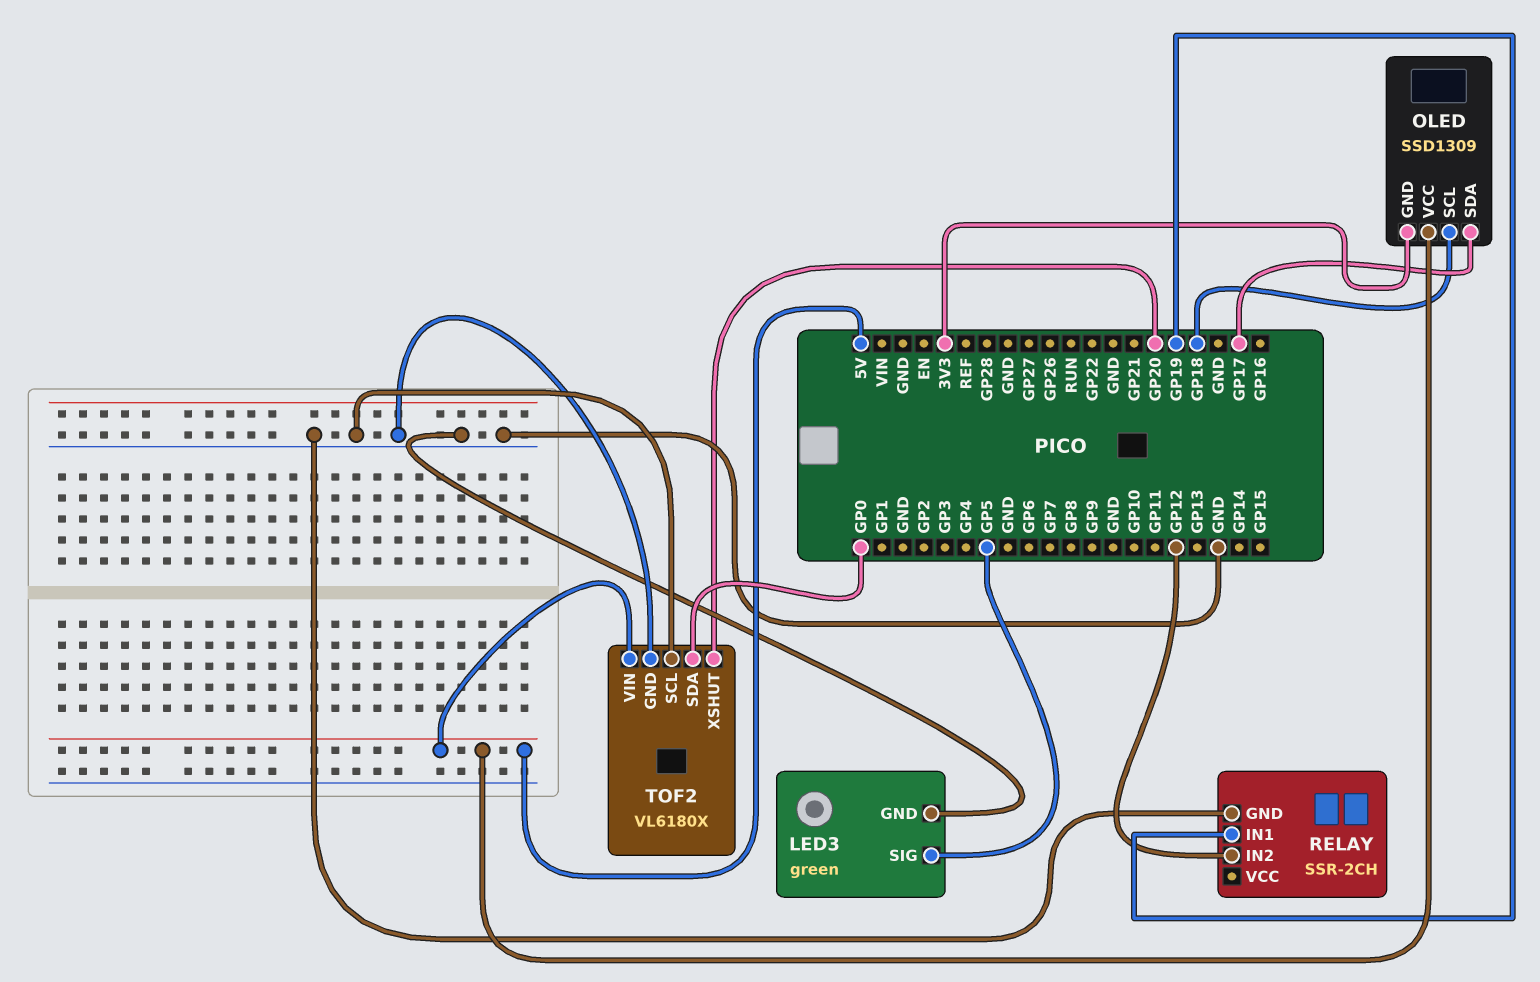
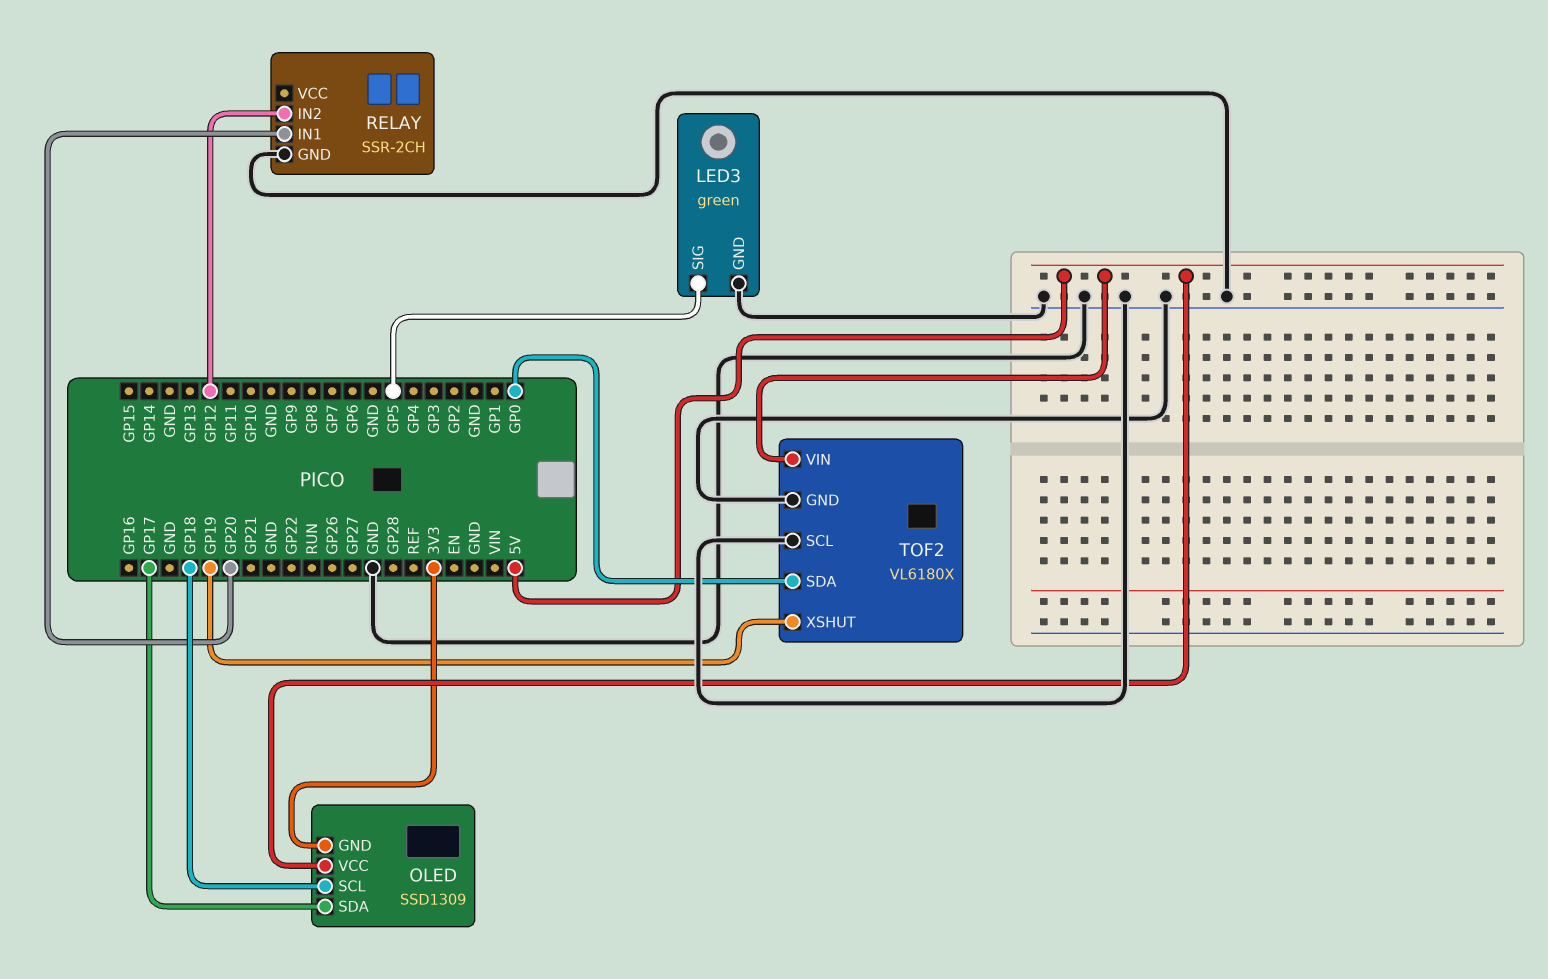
RELAY pin IN1: GP19 -> GP20
TOF2 pin XSHUT: GP20 -> GP19

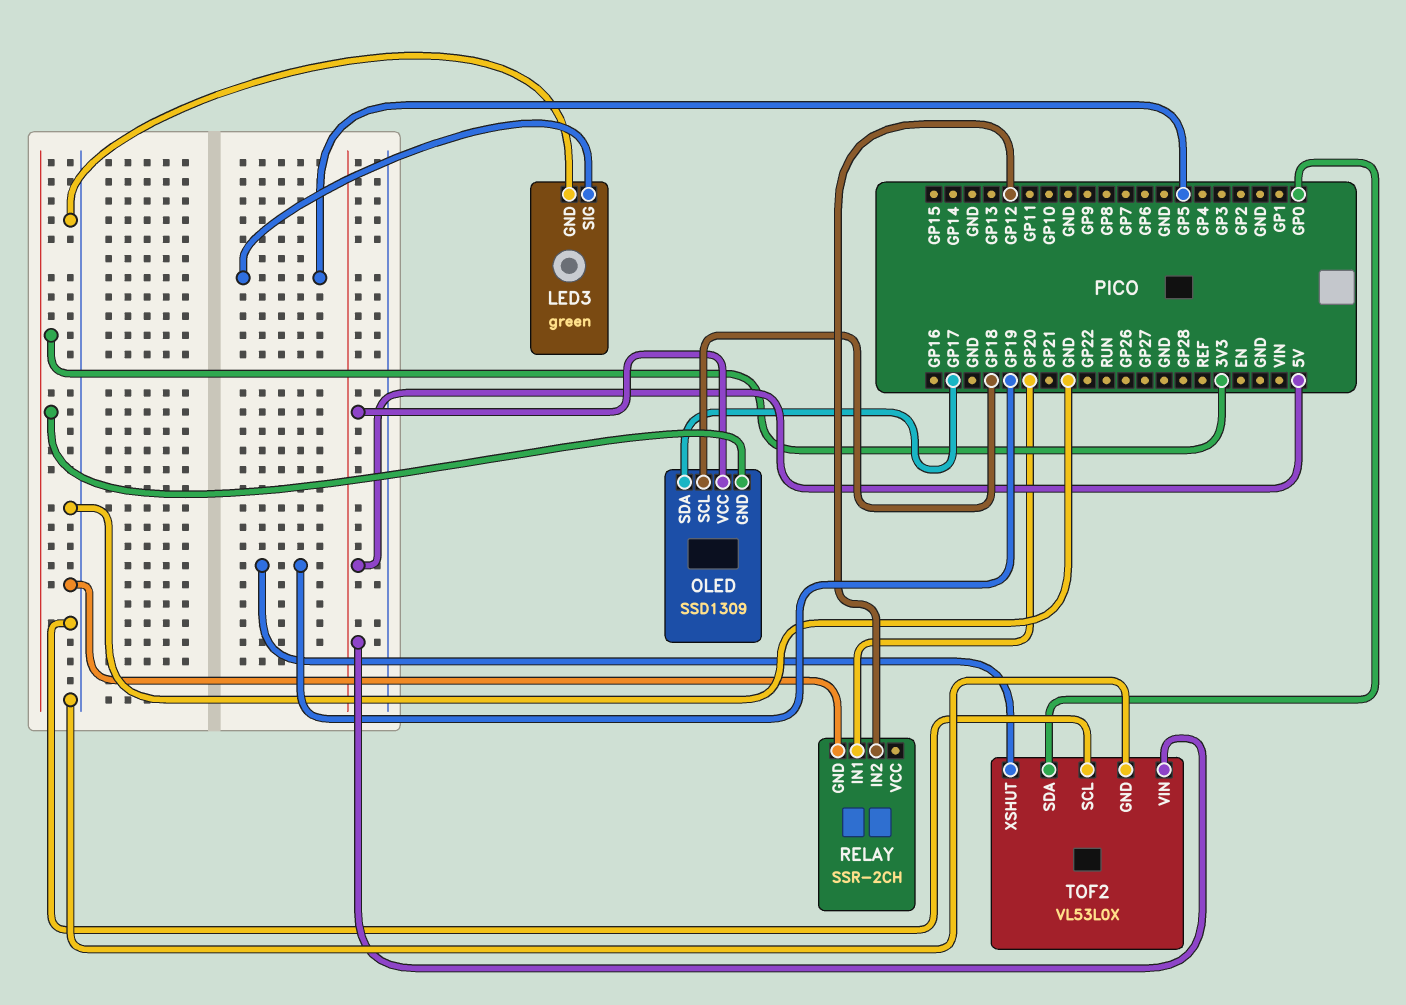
TOF2: VL6180X -> VL53L0X

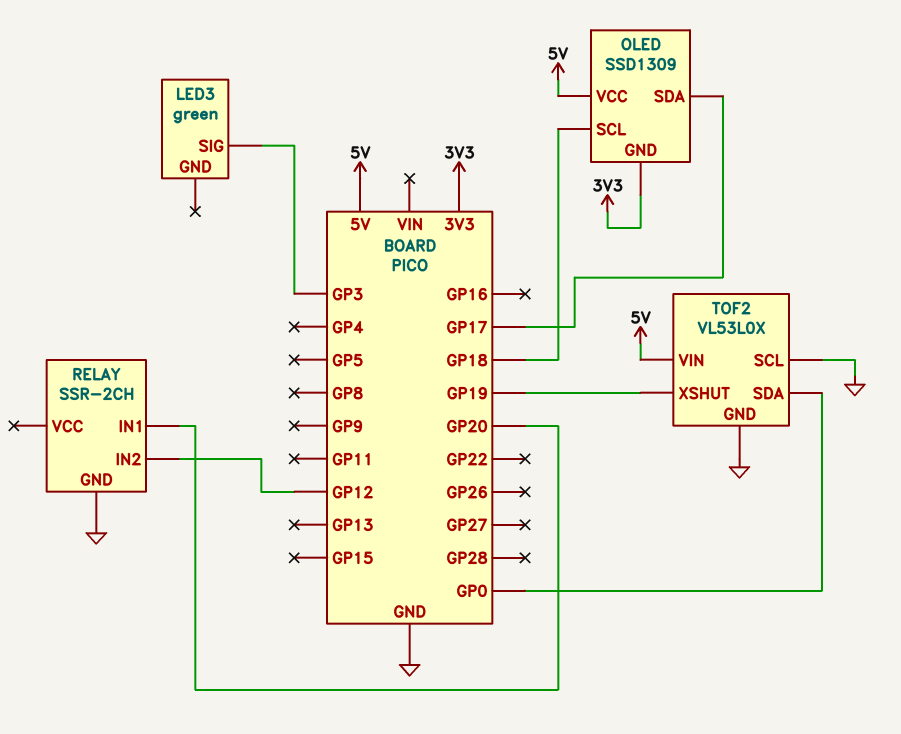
LED3 pin GND: GND -> none
LED3 pin SIG: GP5 -> GP3

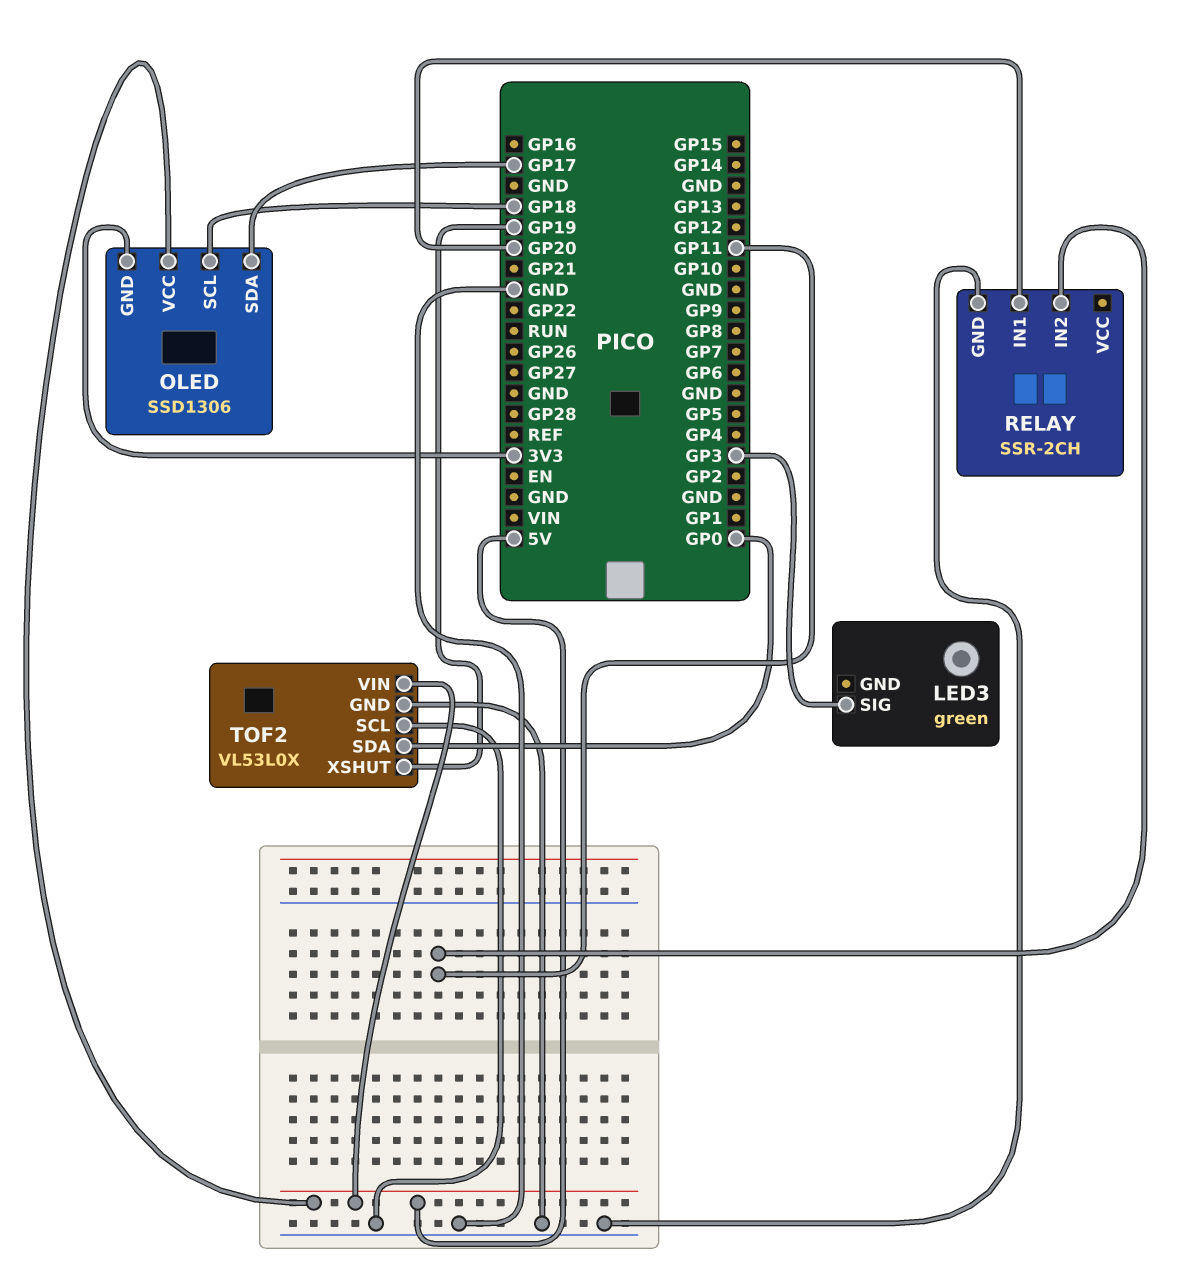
OLED: SSD1309 -> SSD1306
RELAY pin IN2: GP12 -> GP11

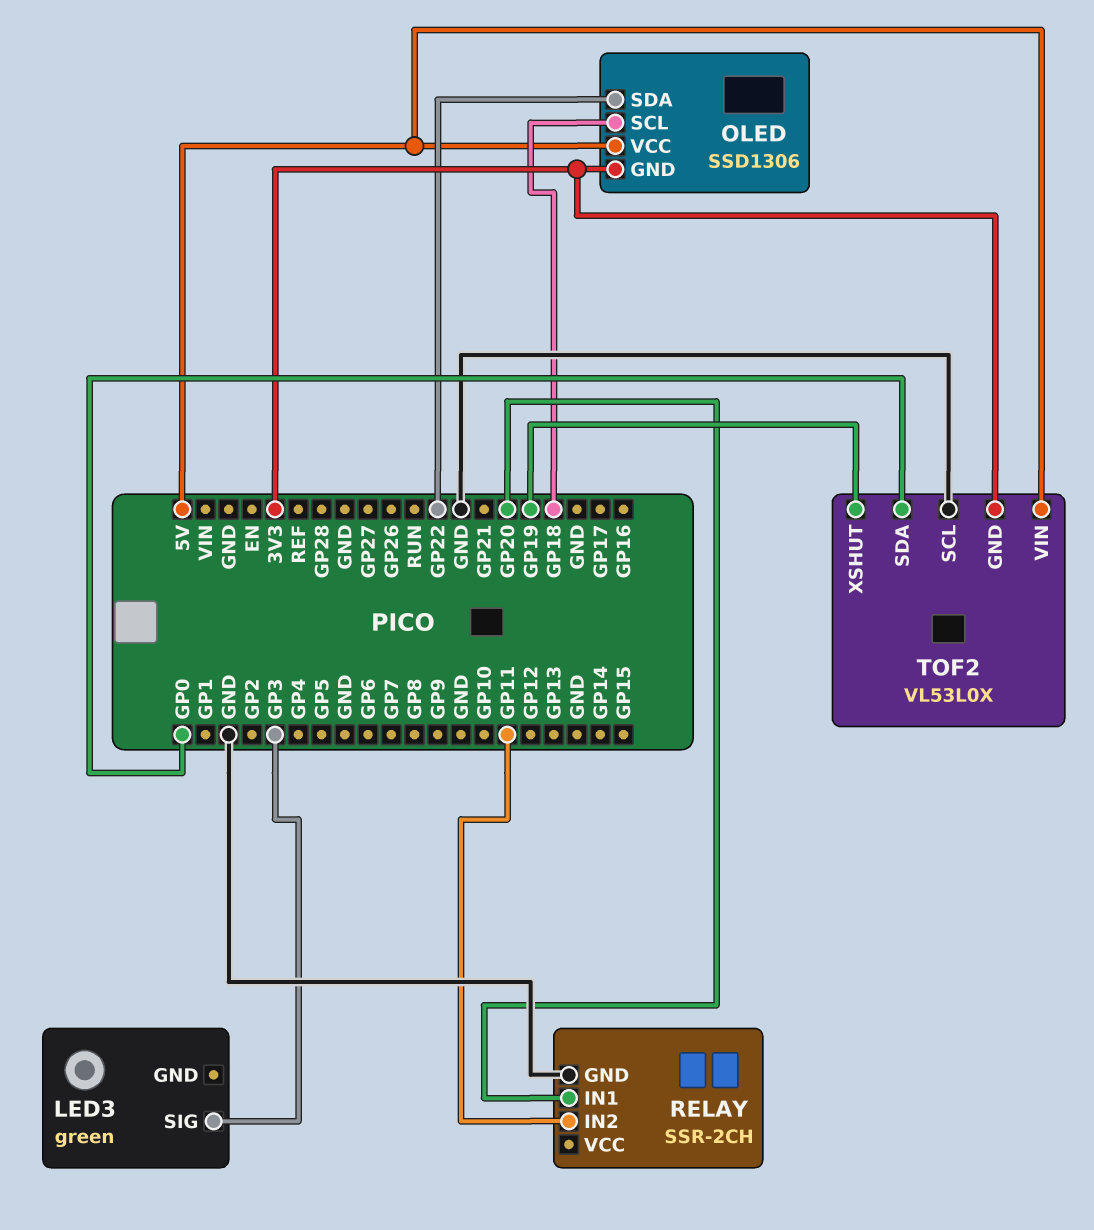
OLED pin SDA: GP17 -> GP22
TOF2 pin GND: GND -> 3V3

